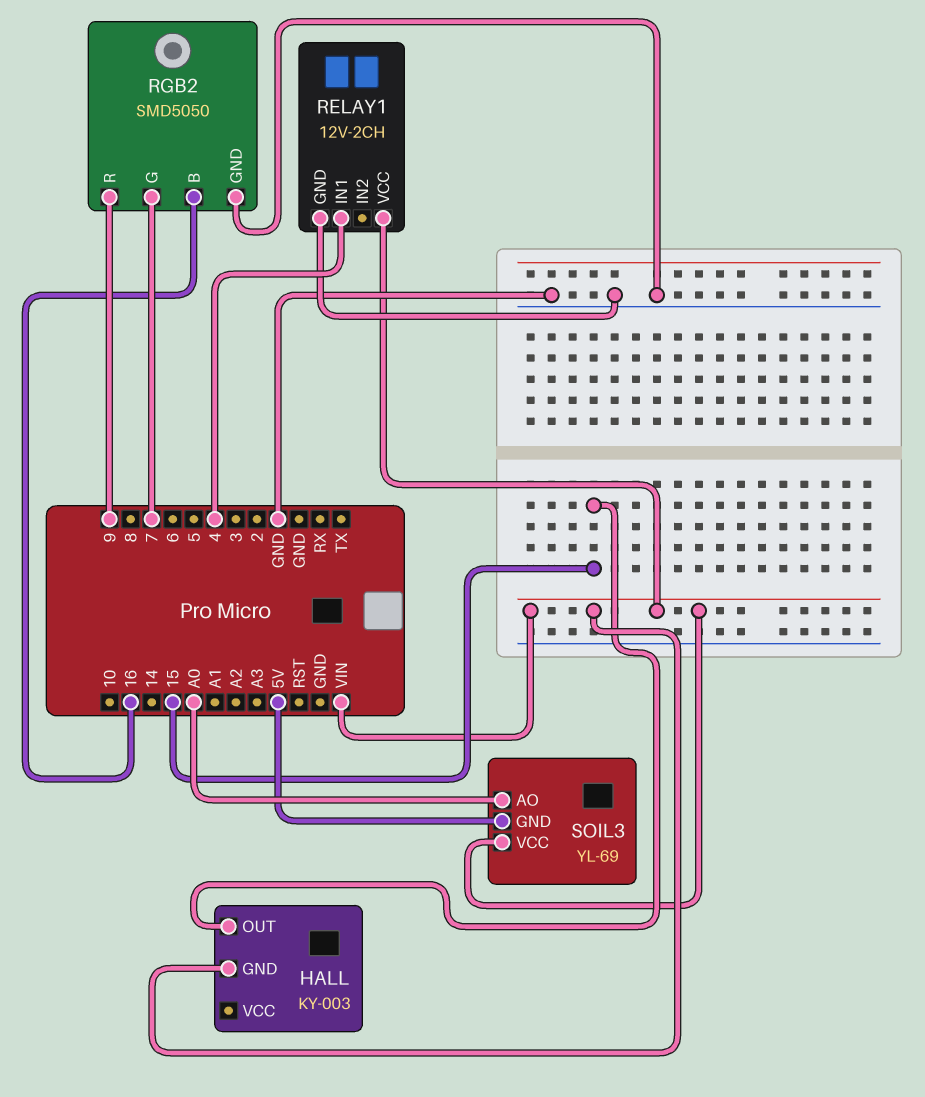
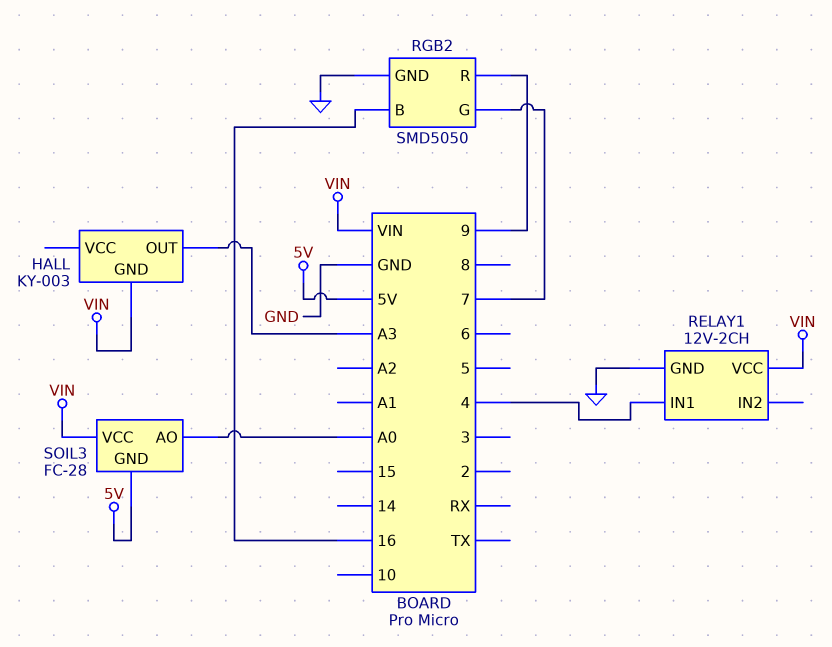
HALL pin OUT: 15 -> A3
SOIL3: YL-69 -> FC-28

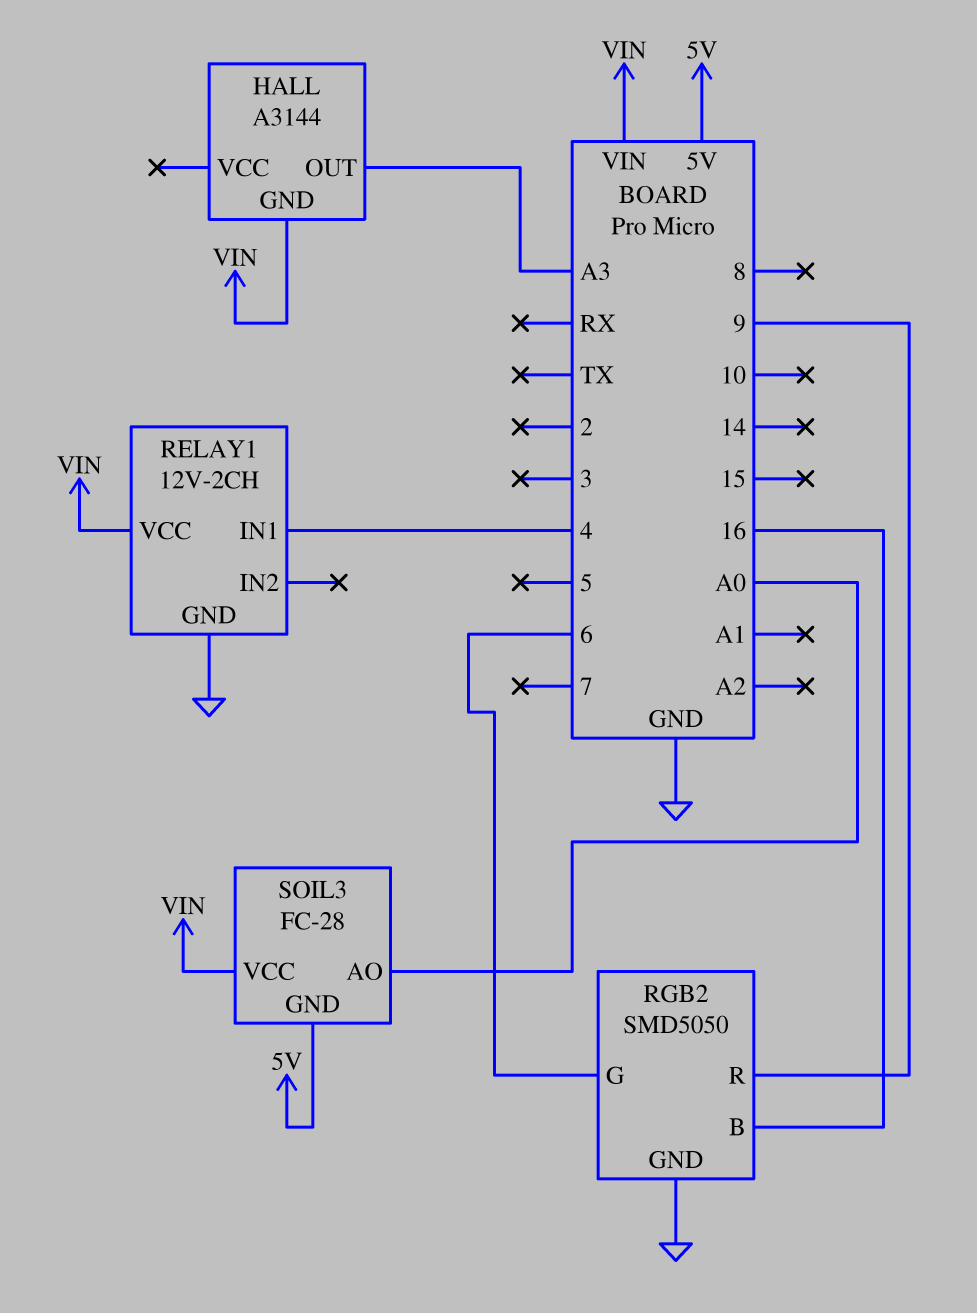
HALL: KY-003 -> A3144
RGB2 pin G: 7 -> 6

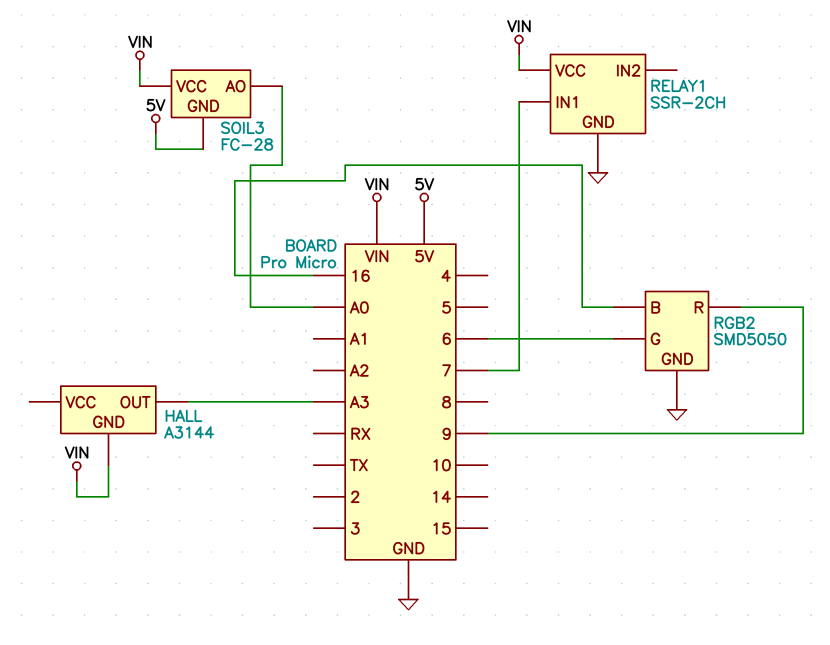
RELAY1: 12V-2CH -> SSR-2CH
RELAY1 pin IN1: 4 -> 7

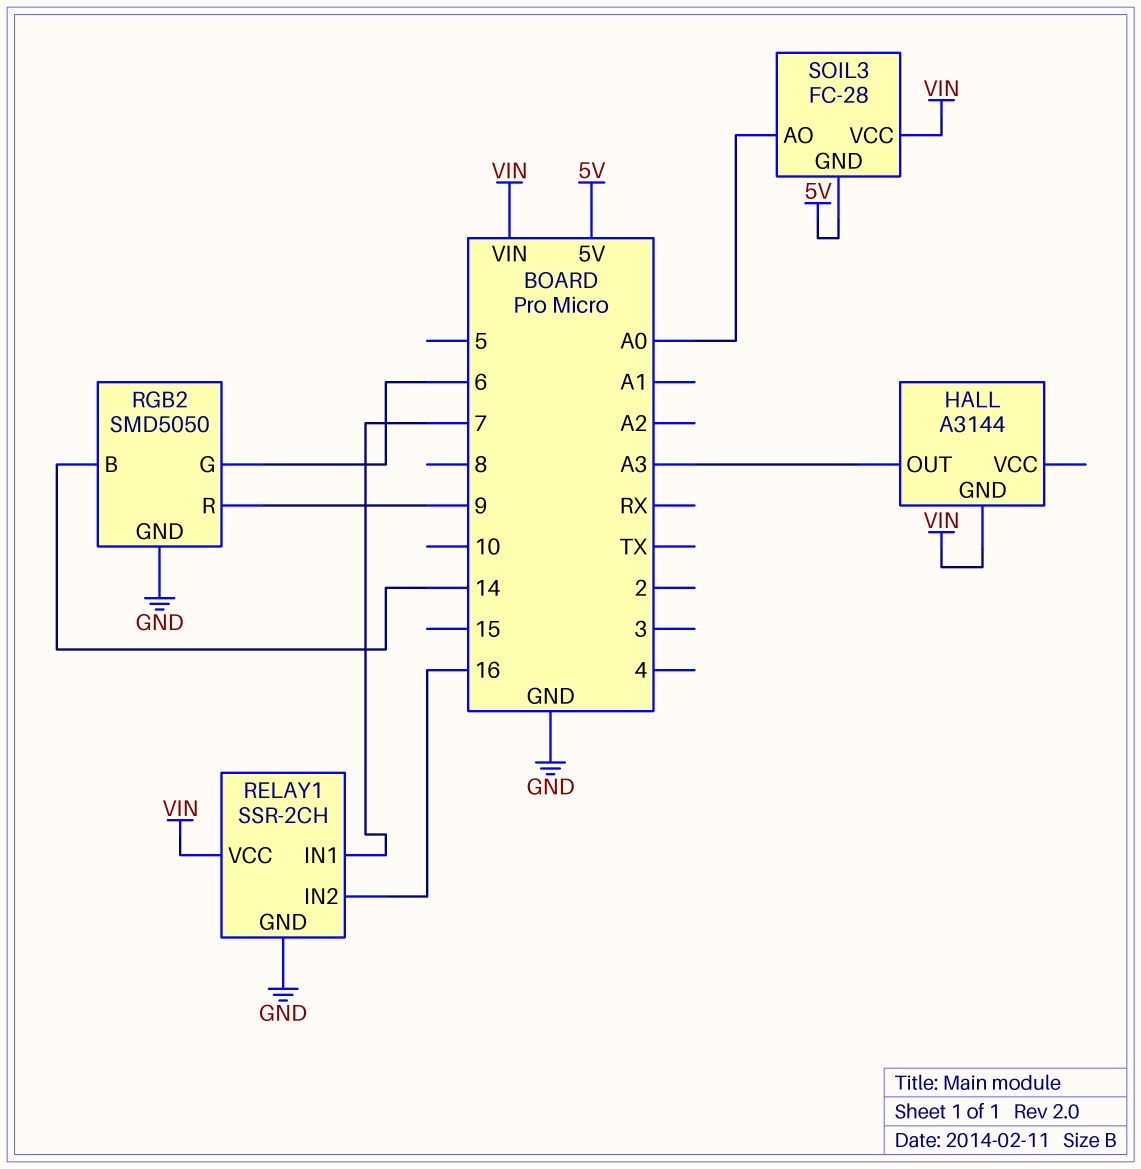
RELAY1 pin IN2: none -> 16
RGB2 pin B: 16 -> 14

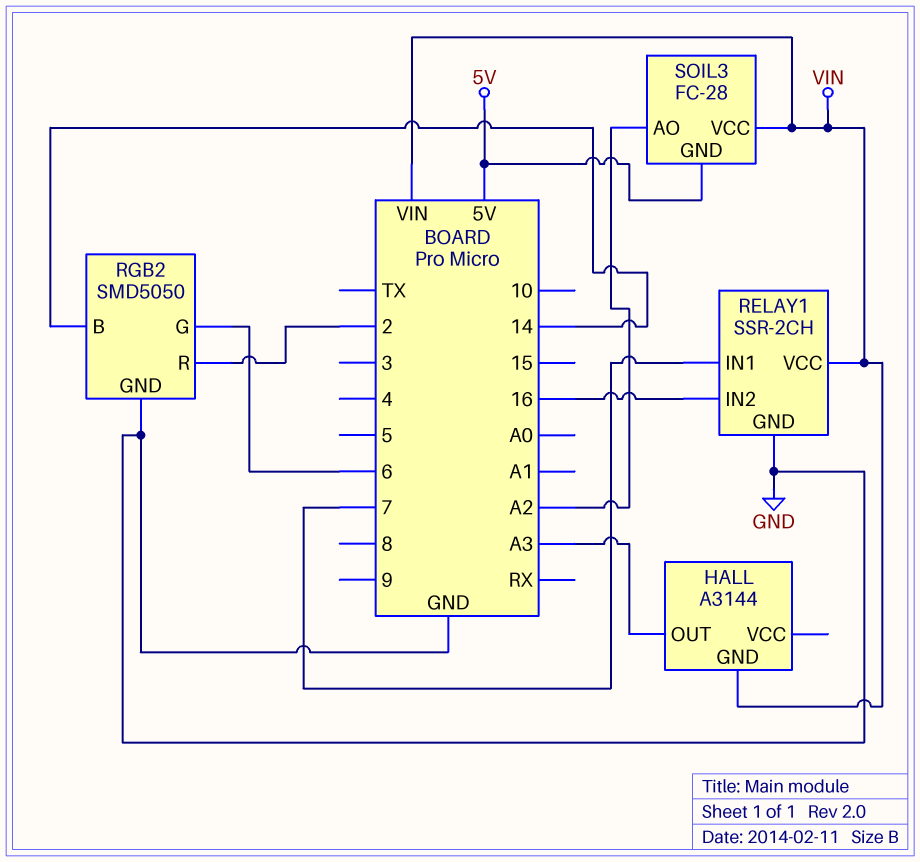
RGB2 pin R: 9 -> 2
SOIL3 pin AO: A0 -> A2

